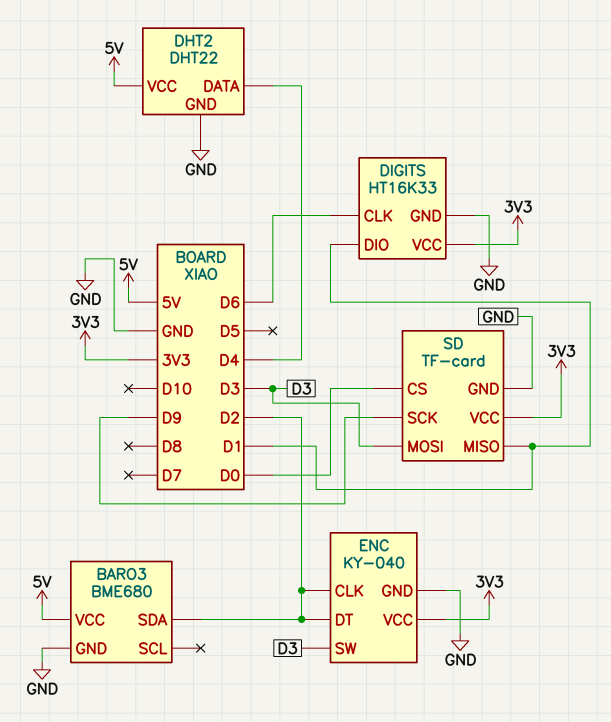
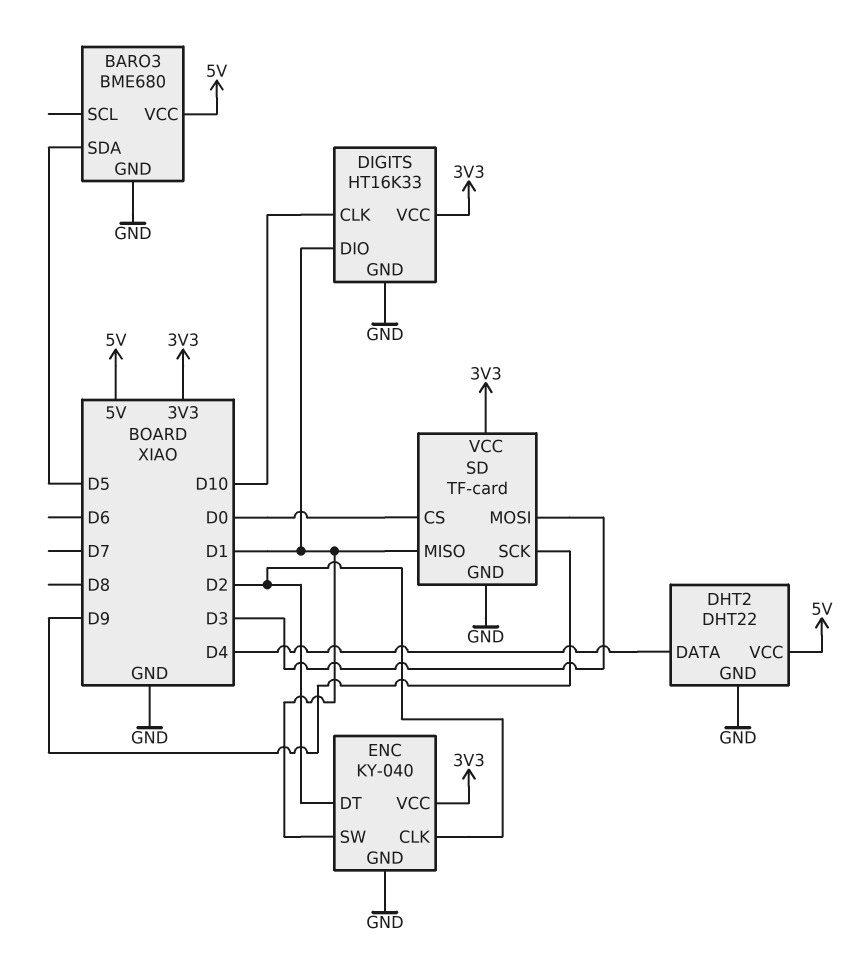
BARO3 pin SDA: D2 -> D5
DIGITS pin CLK: D6 -> D10
ENC pin SW: D3 -> D1

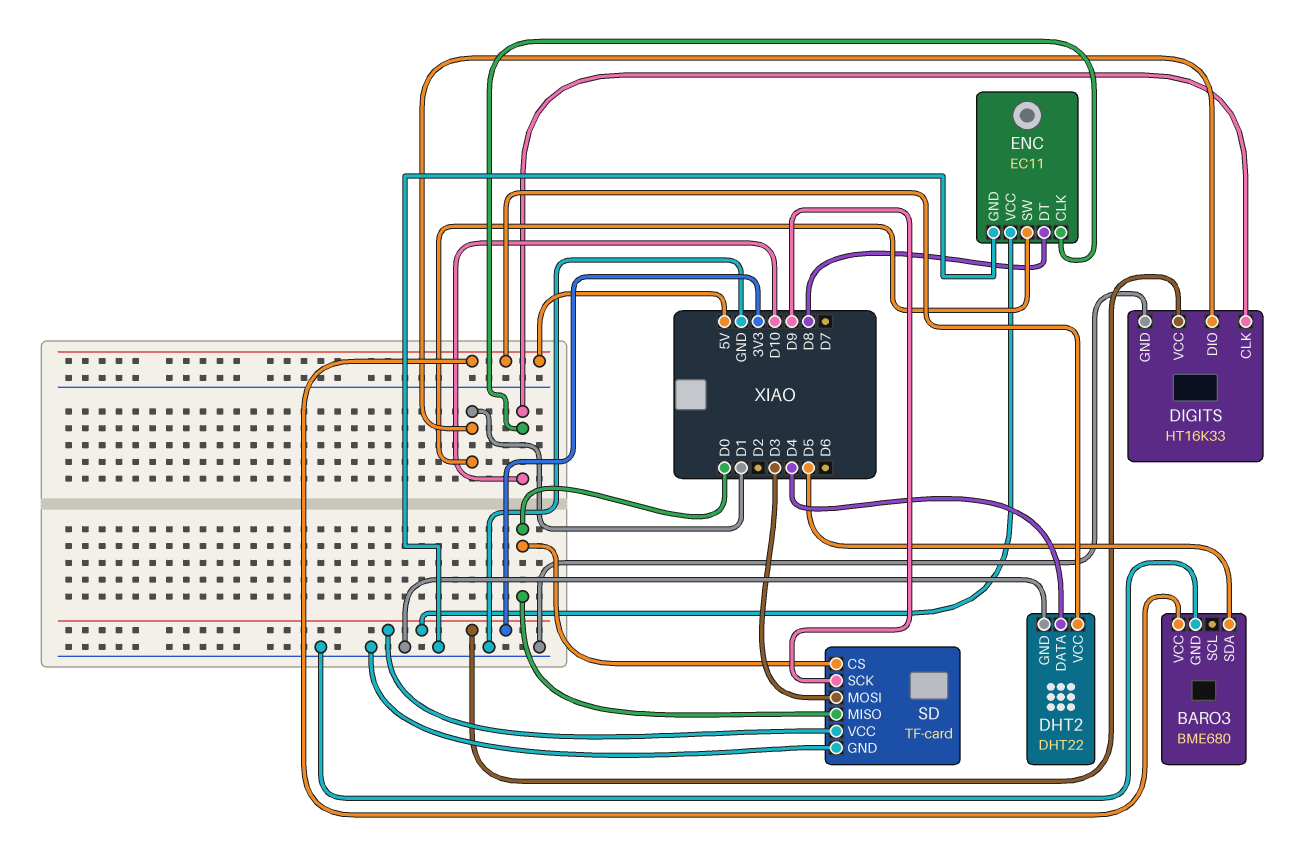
ENC: KY-040 -> EC11
ENC pin CLK: D2 -> D10
ENC pin DT: D2 -> D8
SD pin MISO: D1 -> D0

